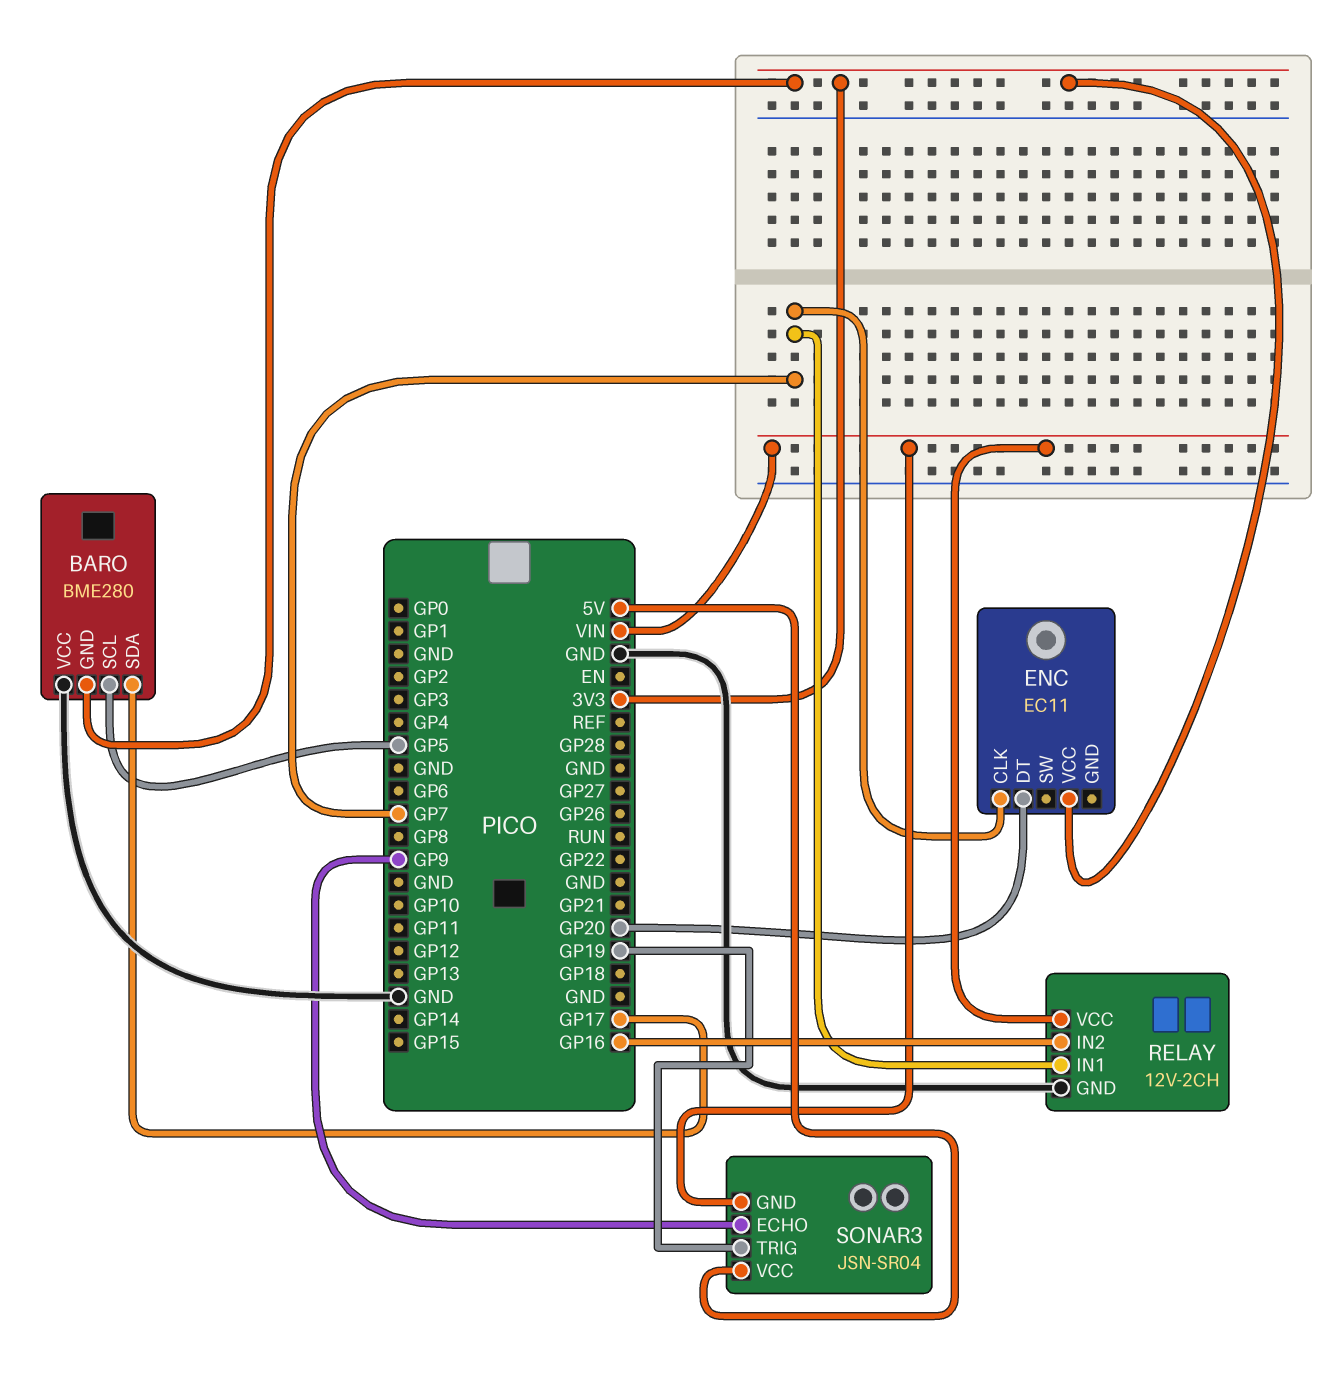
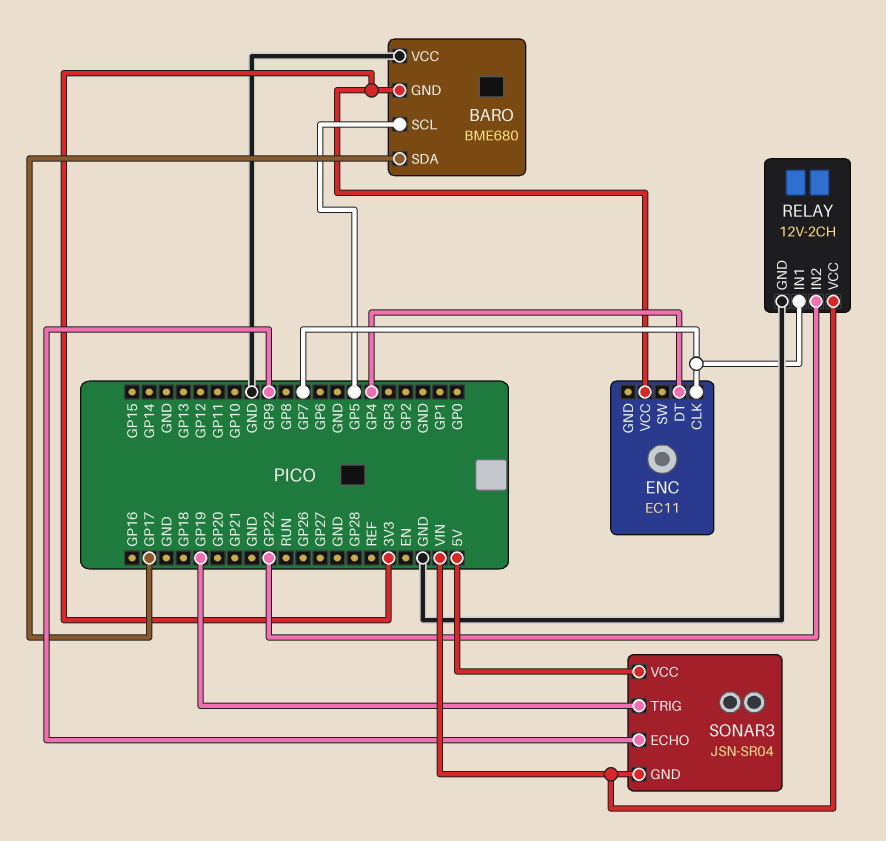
BARO: BME280 -> BME680
ENC pin DT: GP20 -> GP4
RELAY pin IN2: GP16 -> GP22

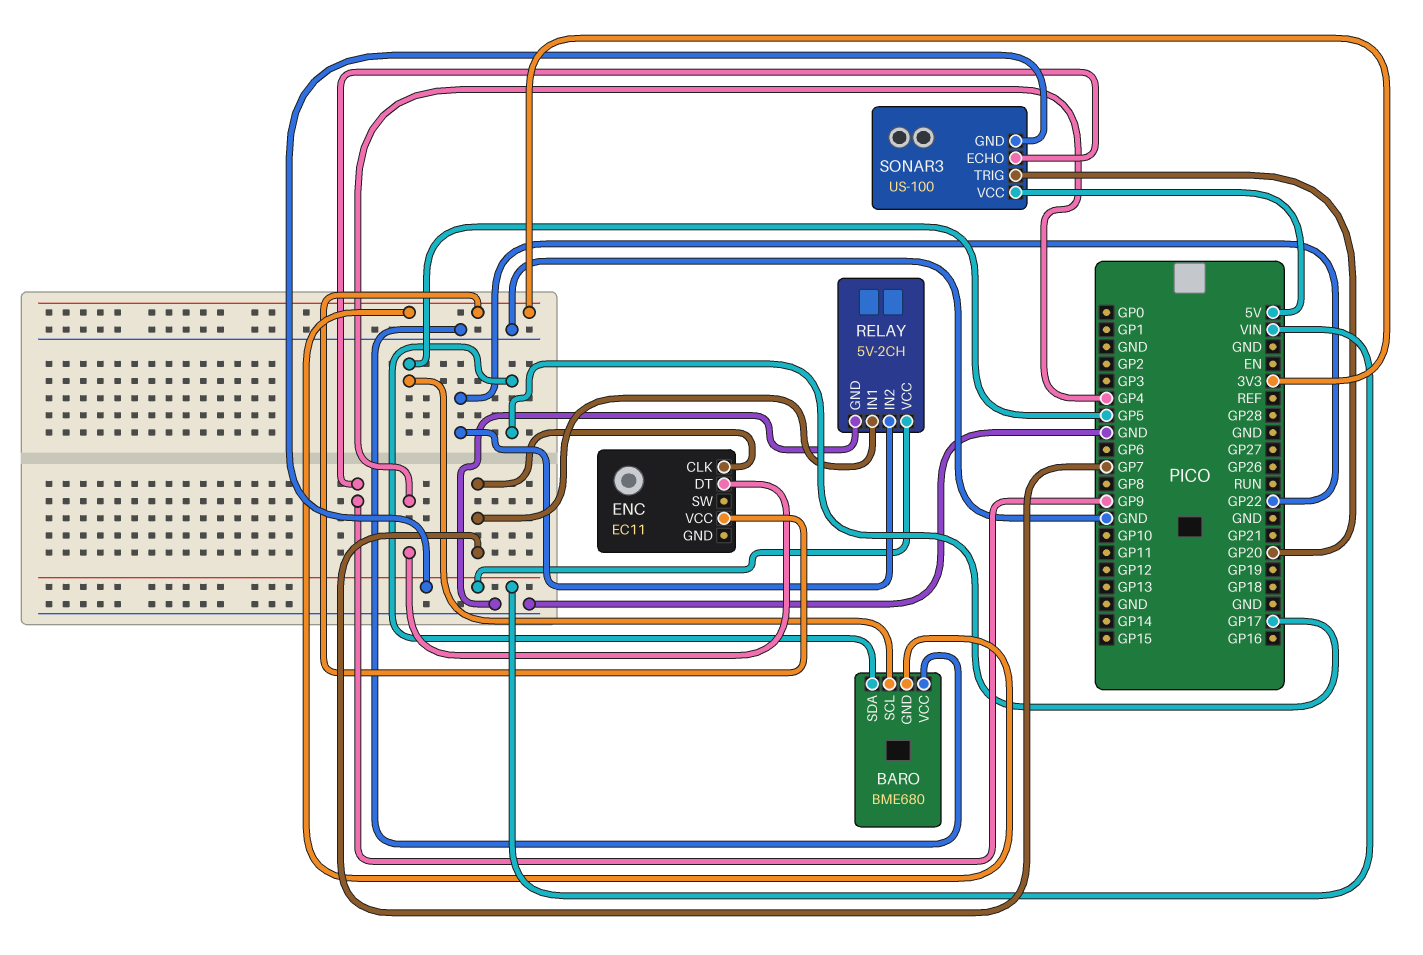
RELAY: 12V-2CH -> 5V-2CH
SONAR3: JSN-SR04 -> US-100
SONAR3 pin TRIG: GP19 -> GP20

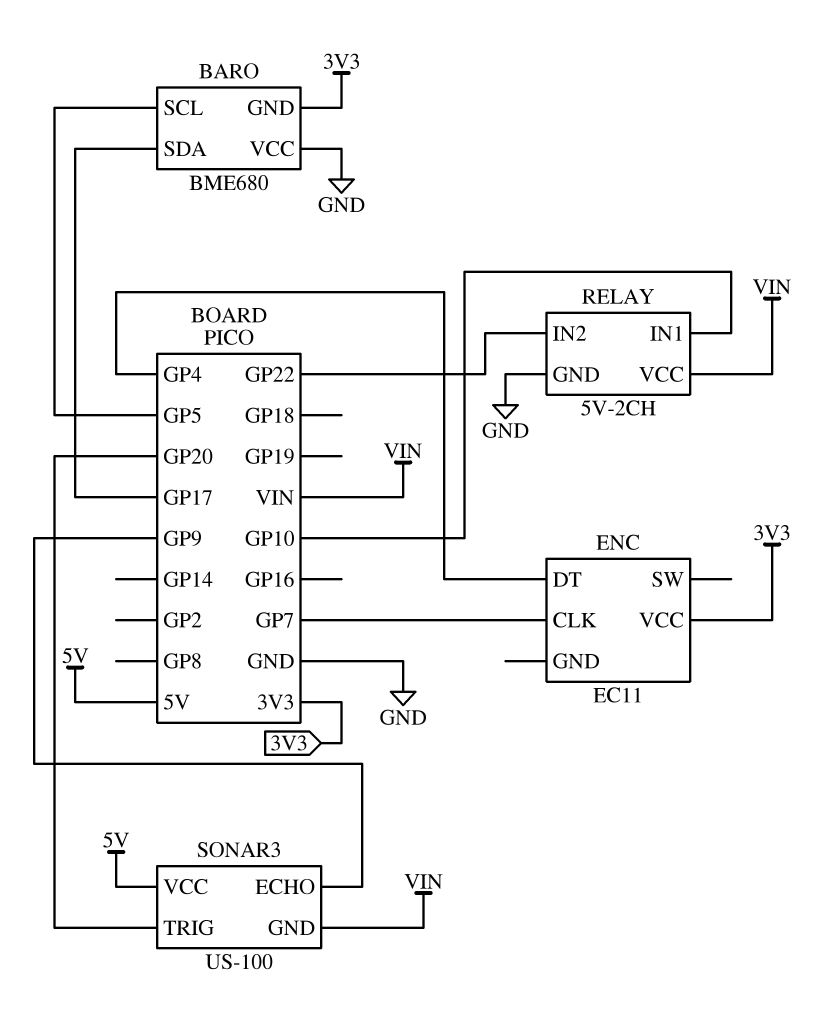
RELAY pin IN1: GP7 -> GP10

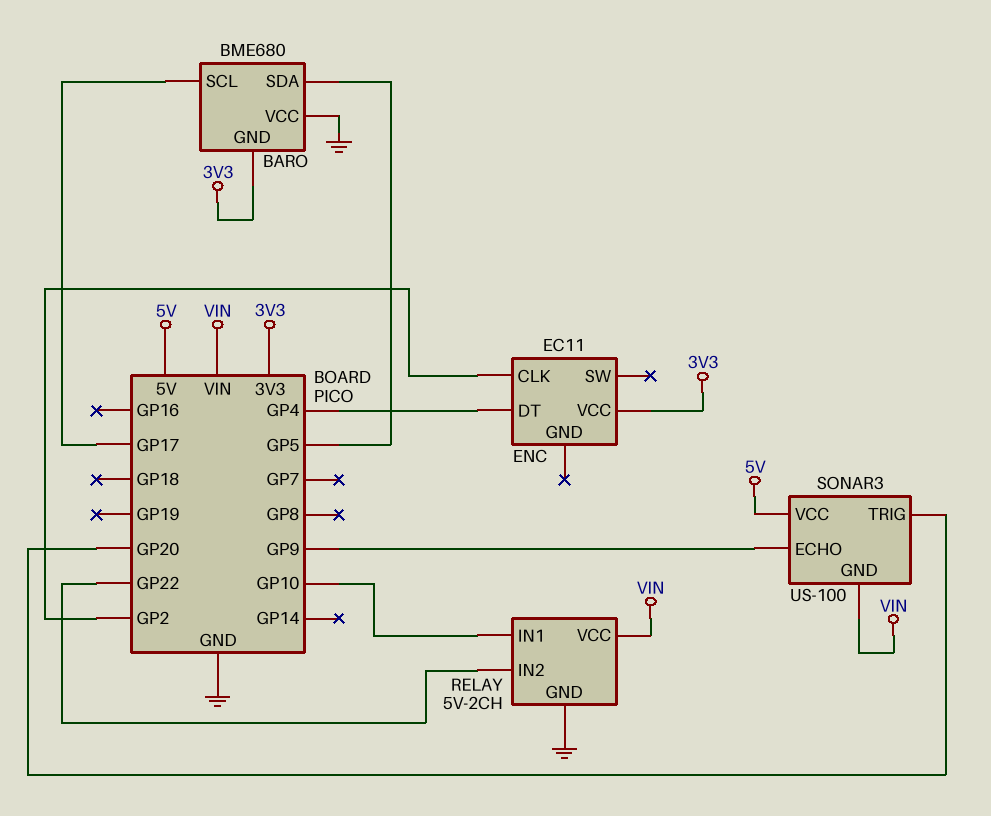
BARO pin SCL: GP5 -> GP17
BARO pin SDA: GP17 -> GP5
ENC pin CLK: GP7 -> GP2

